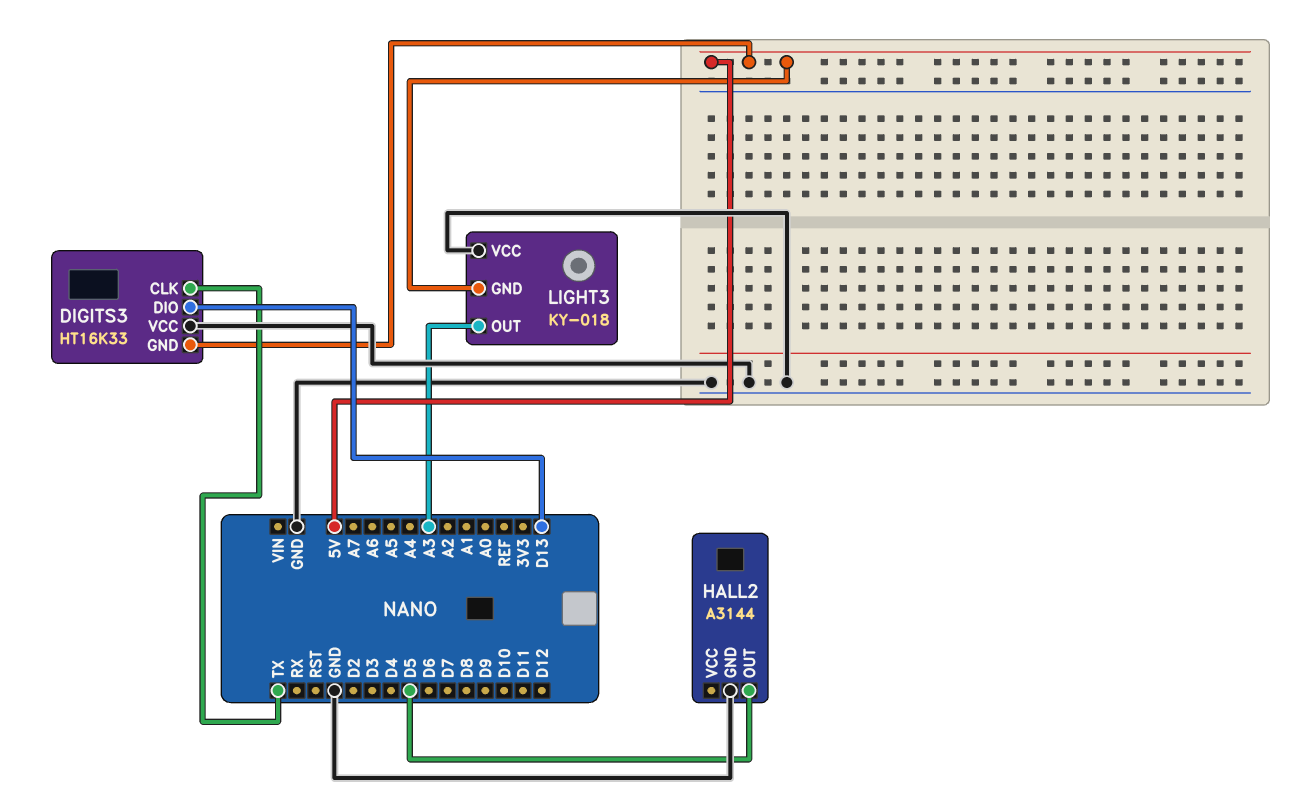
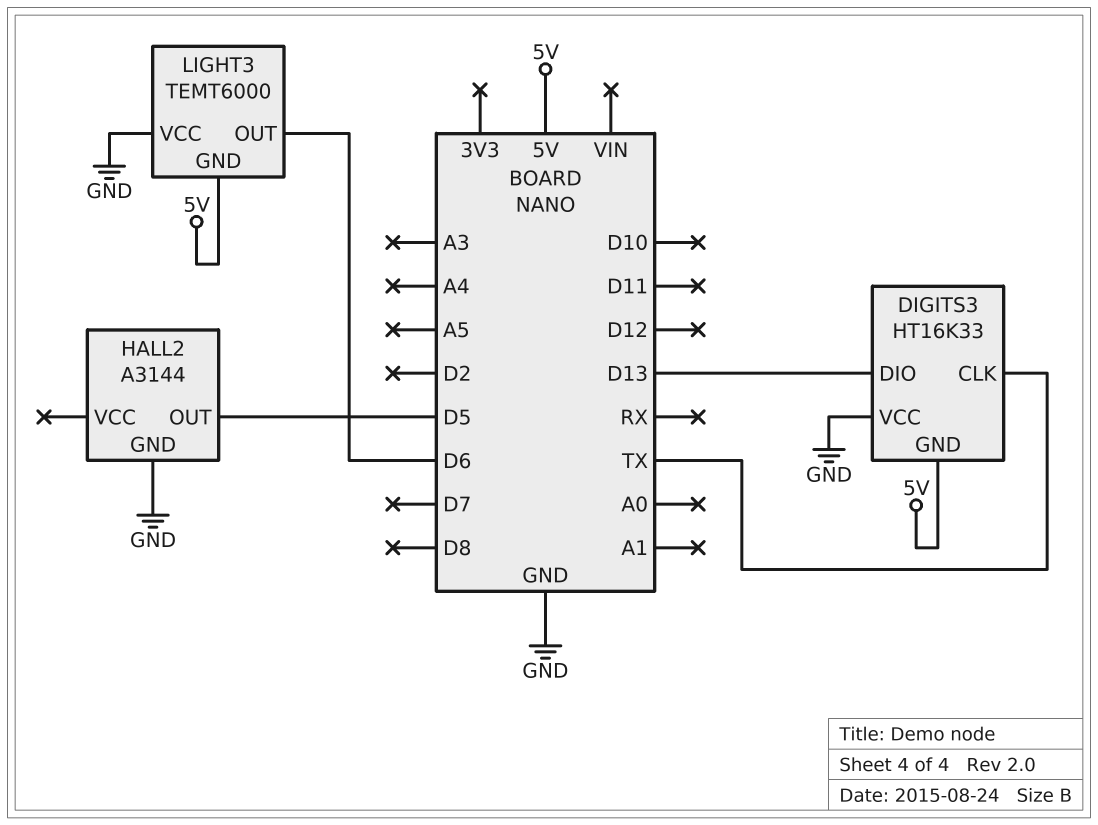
LIGHT3: KY-018 -> TEMT6000
LIGHT3 pin OUT: A3 -> D6

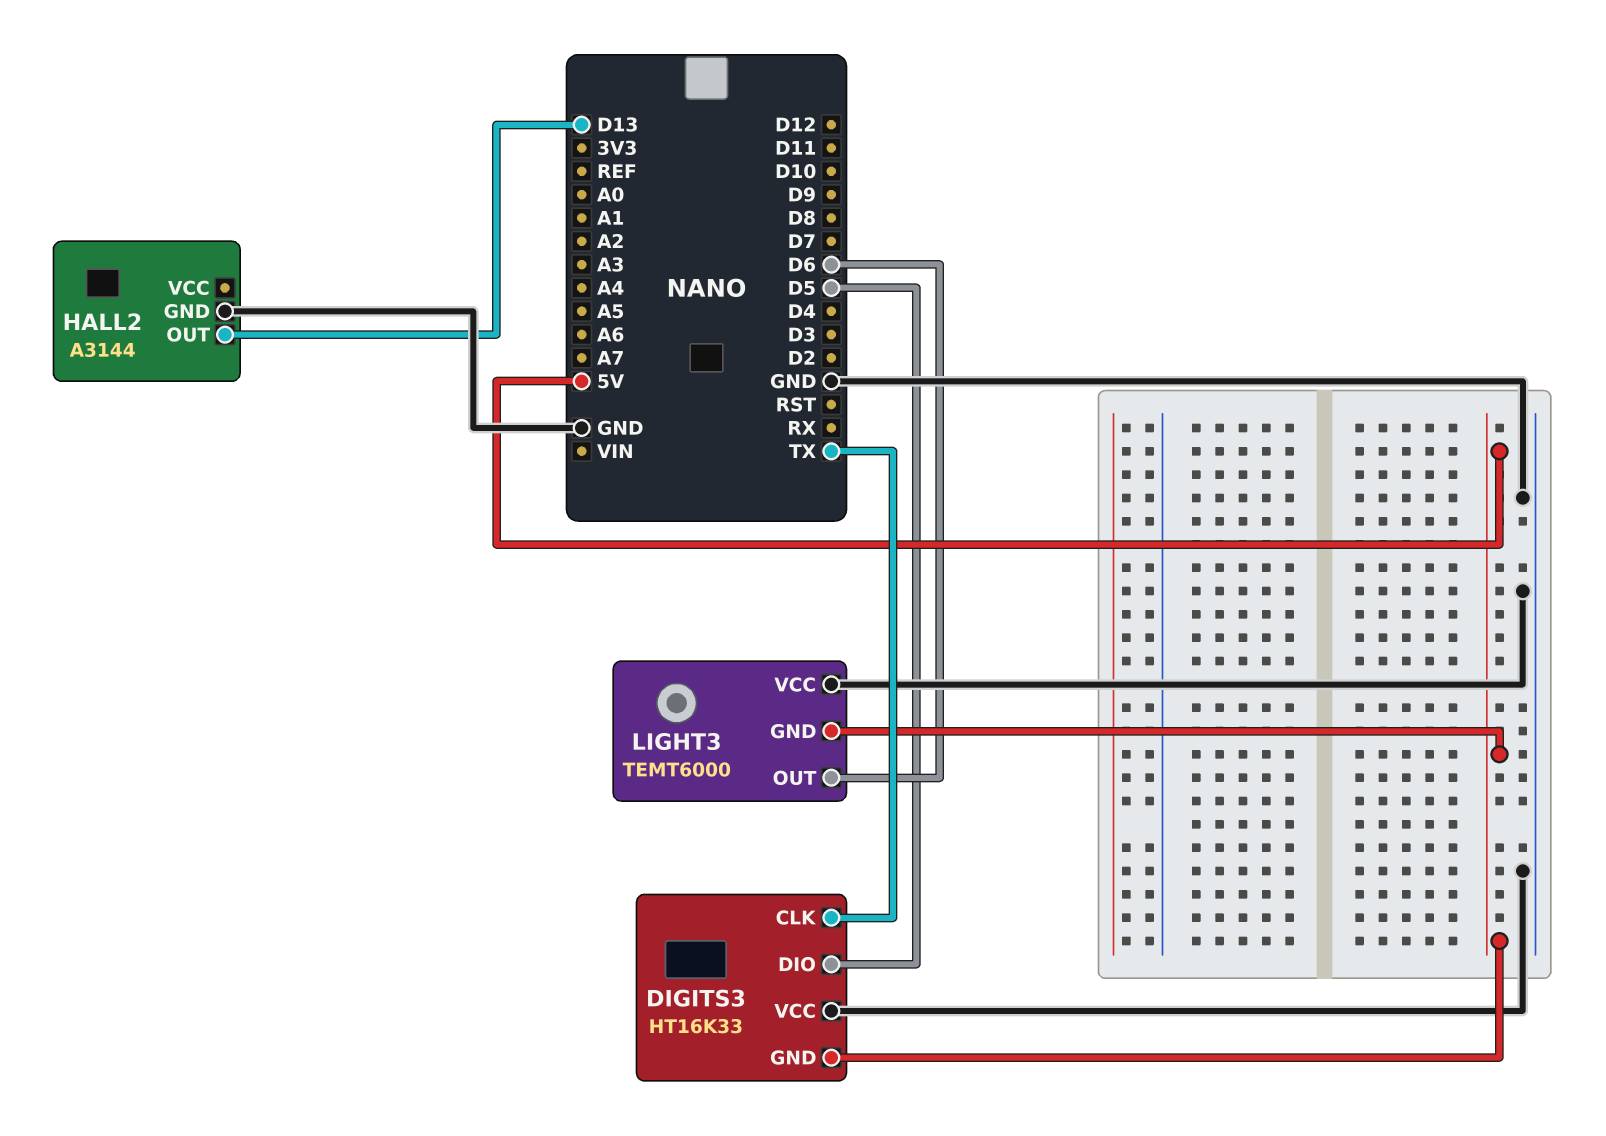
DIGITS3 pin DIO: D13 -> D5
HALL2 pin OUT: D5 -> D13

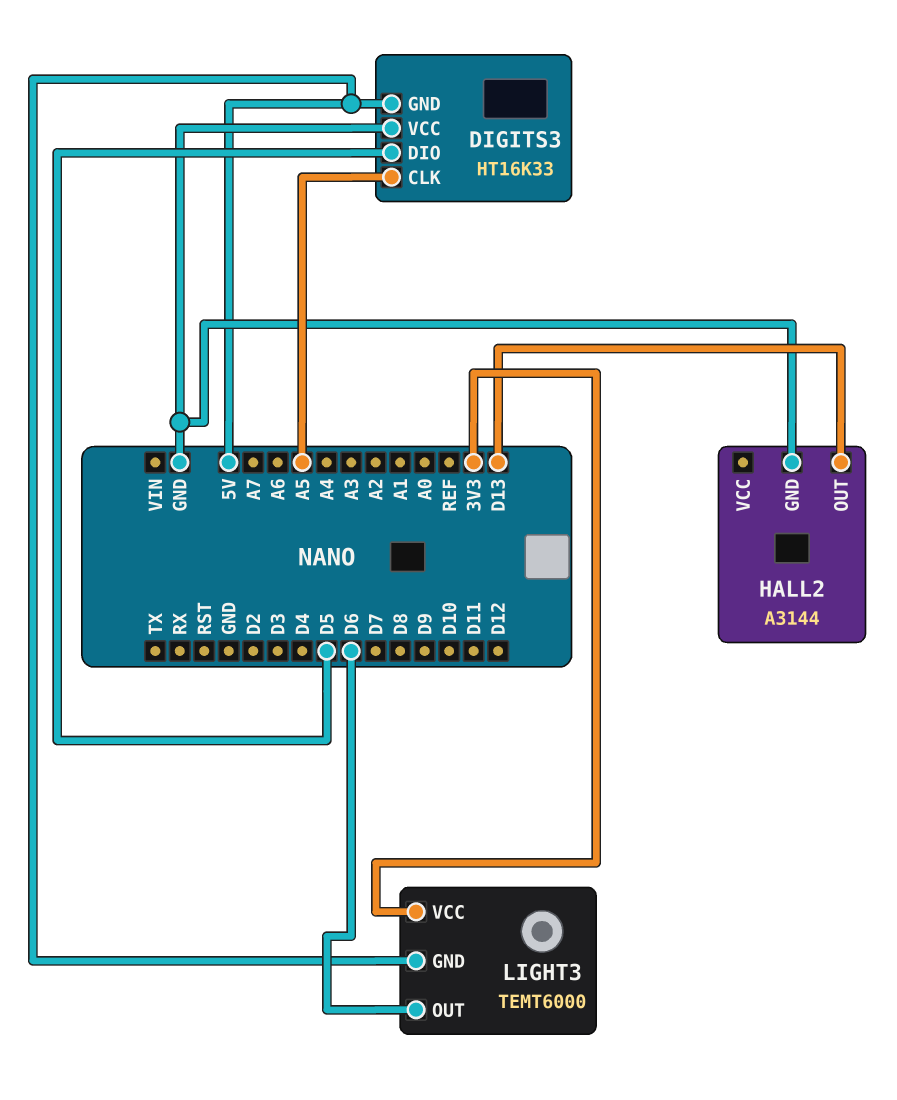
DIGITS3 pin CLK: TX -> A5
LIGHT3 pin VCC: GND -> 3V3

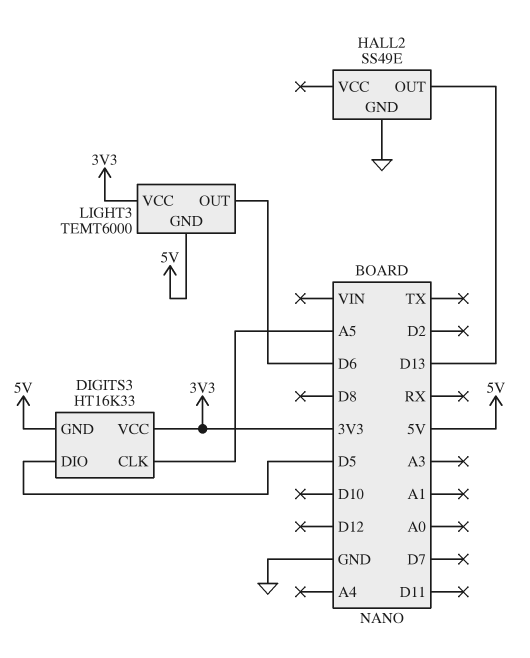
DIGITS3 pin VCC: GND -> 3V3
HALL2: A3144 -> SS49E

